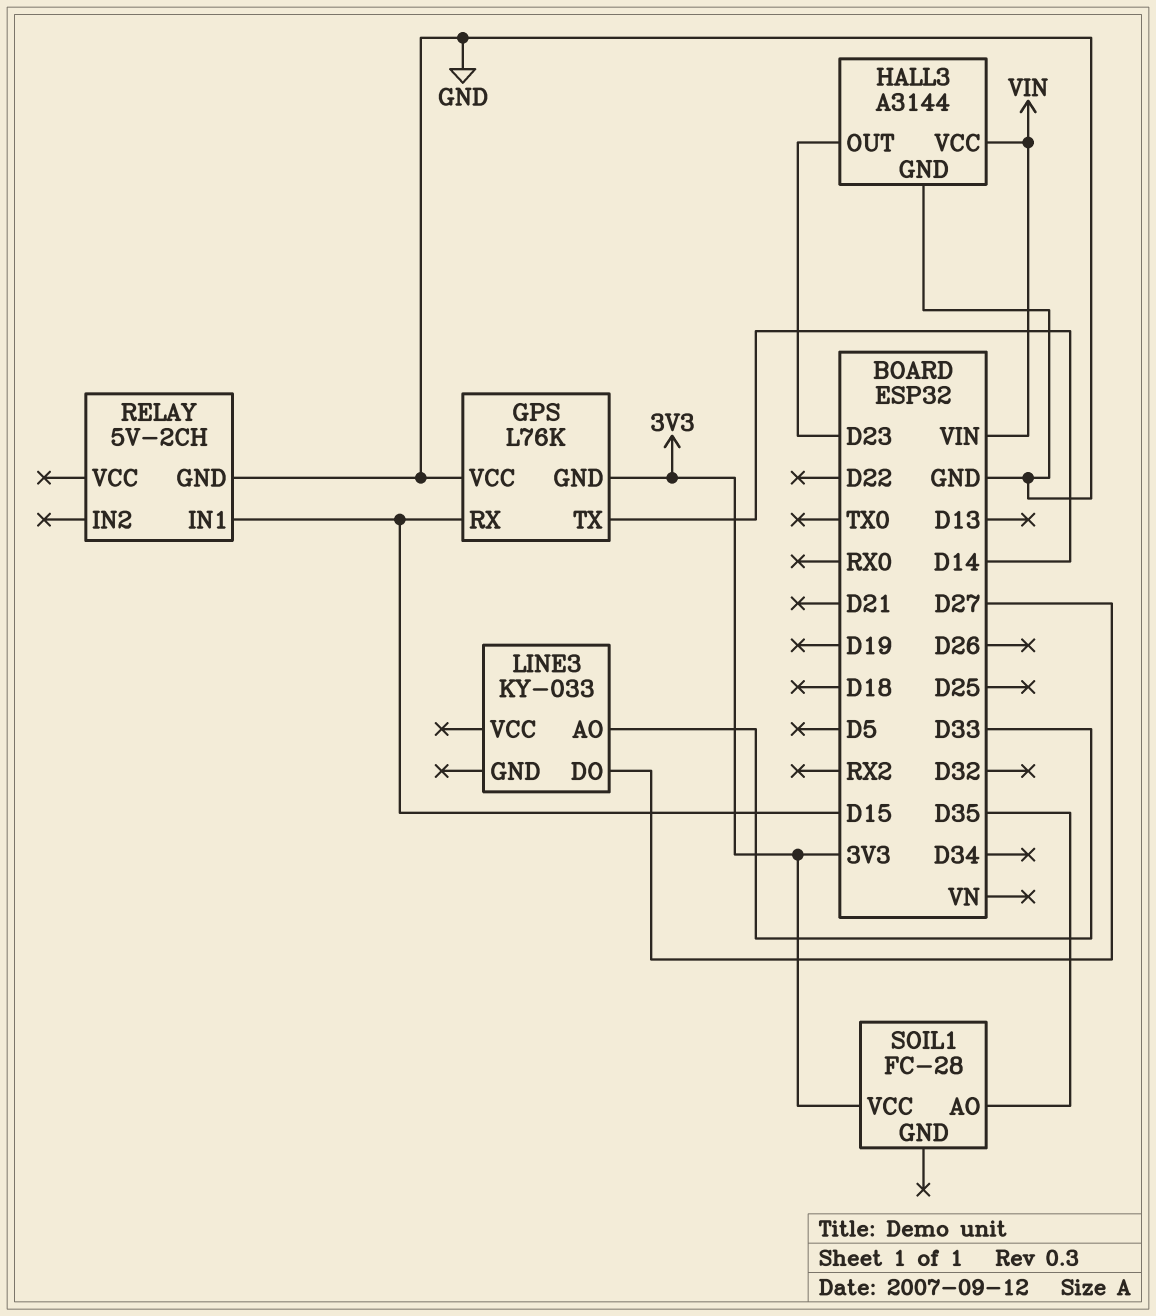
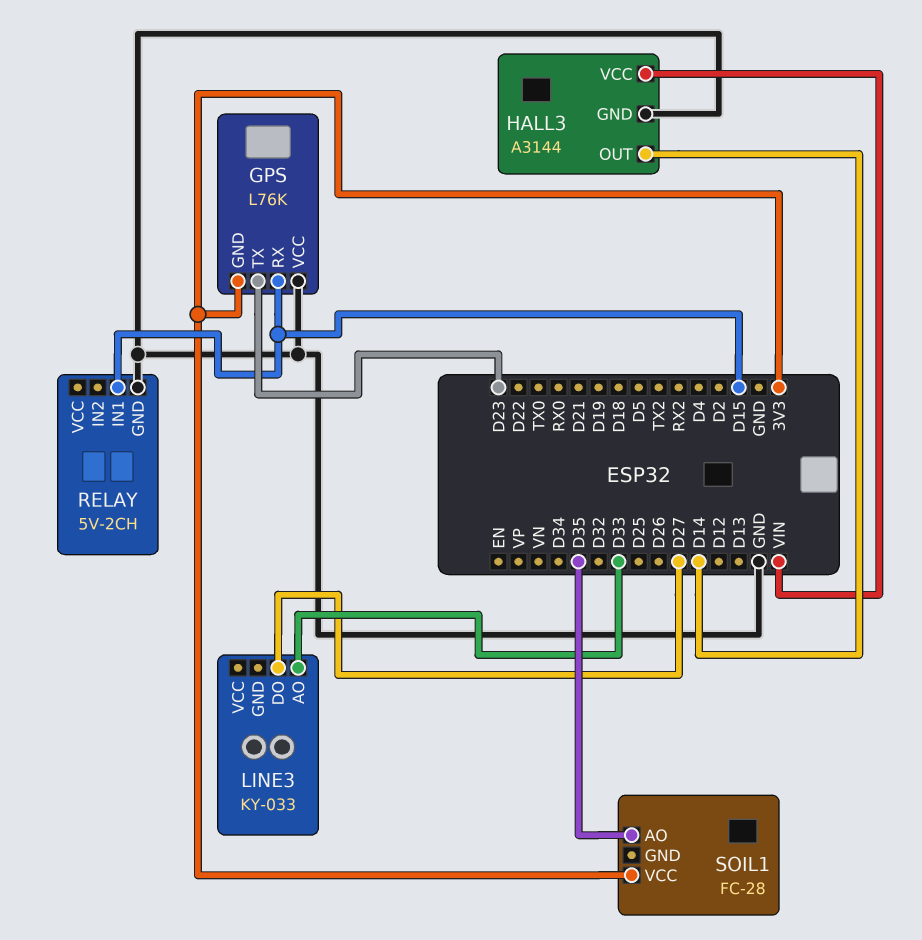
GPS pin TX: D14 -> D23
HALL3 pin OUT: D23 -> D14

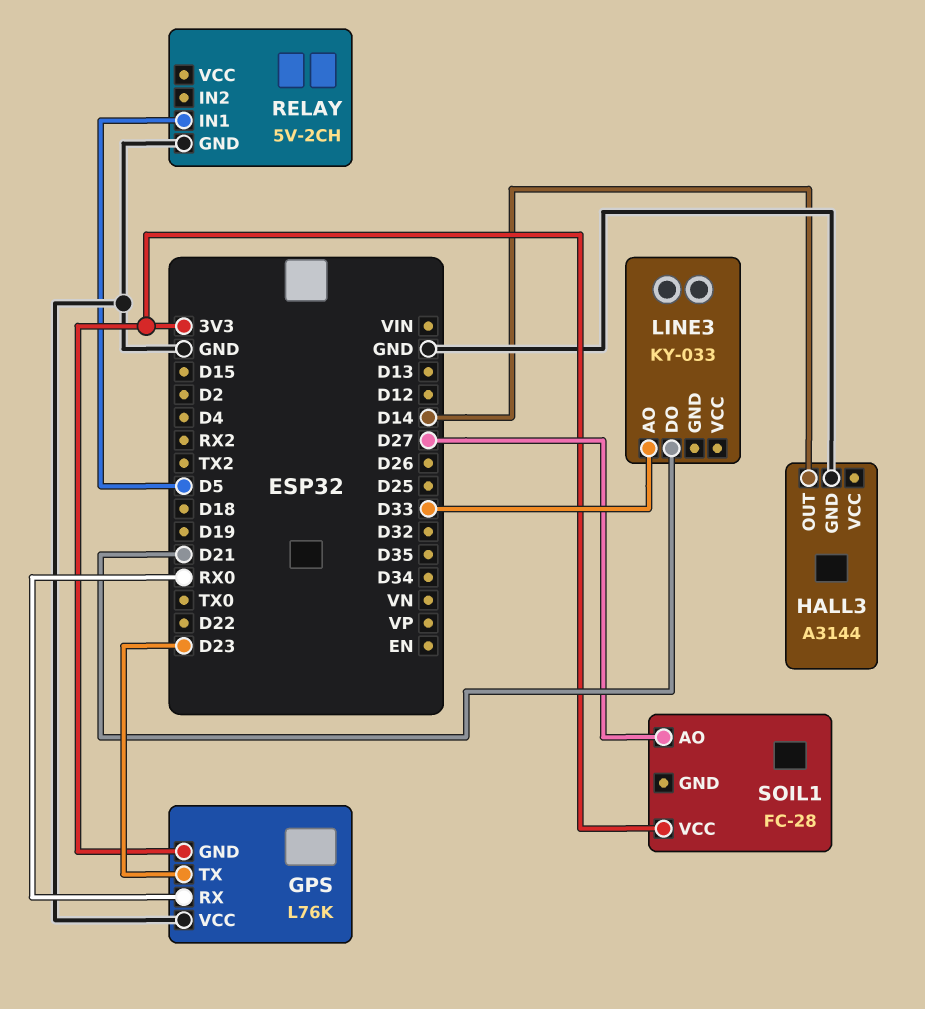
GPS pin RX: D15 -> RX0
HALL3 pin VCC: VIN -> none
LINE3 pin DO: D27 -> D21
RELAY pin IN1: D15 -> D5
SOIL1 pin AO: D35 -> D27

